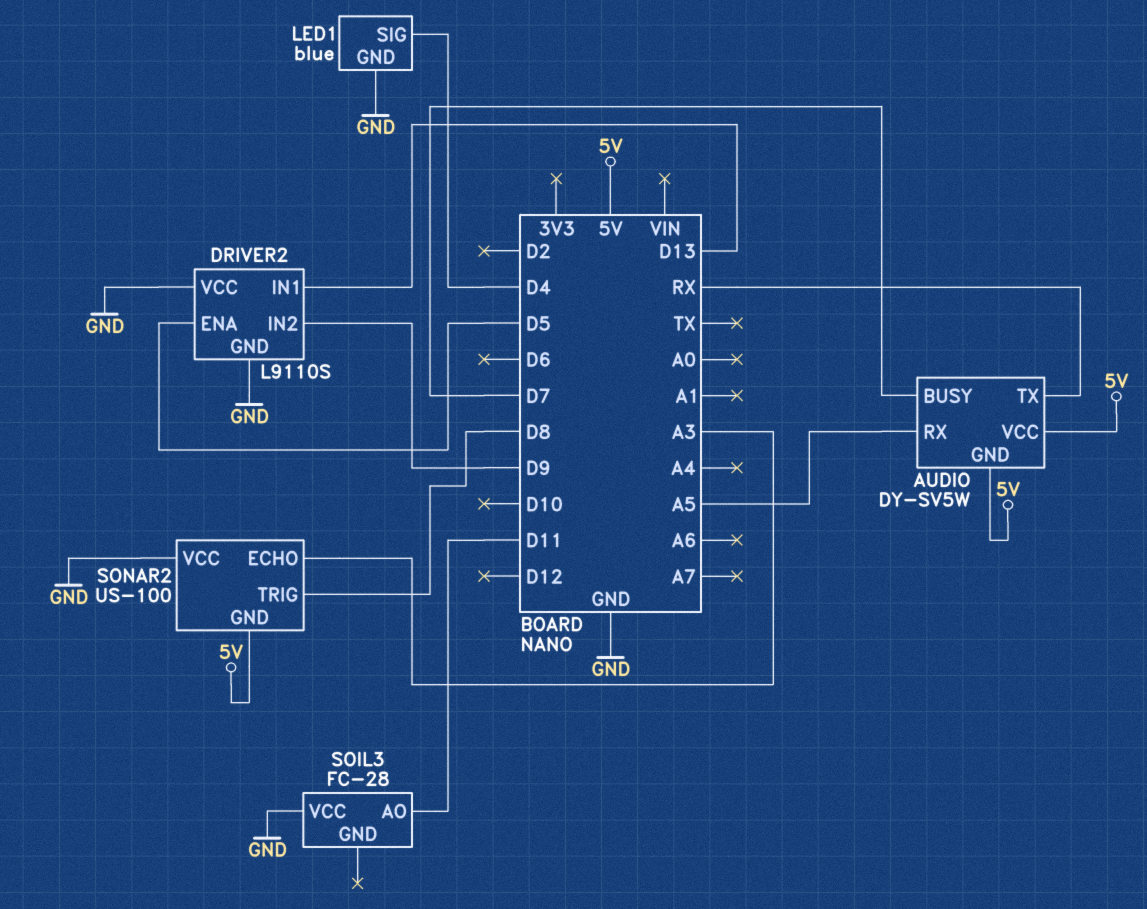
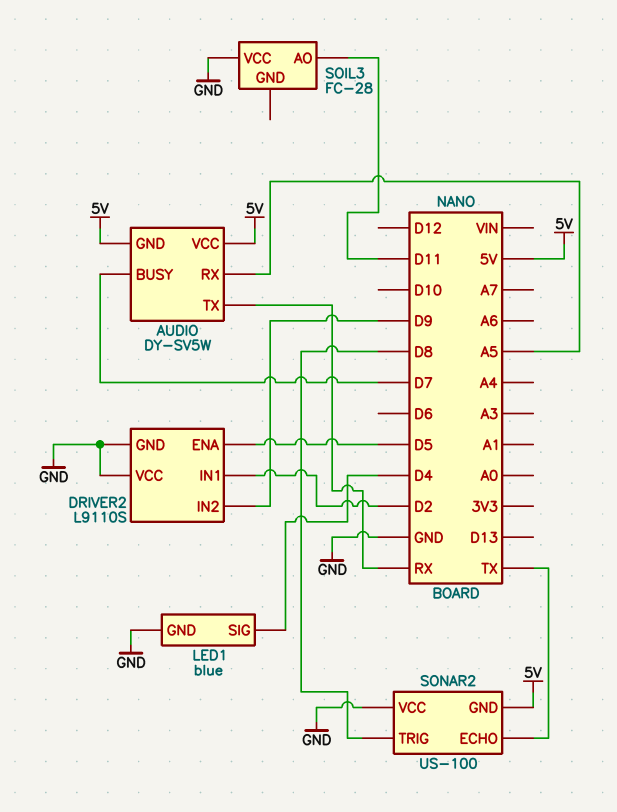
DRIVER2 pin IN1: D13 -> D2
SONAR2 pin ECHO: A3 -> TX

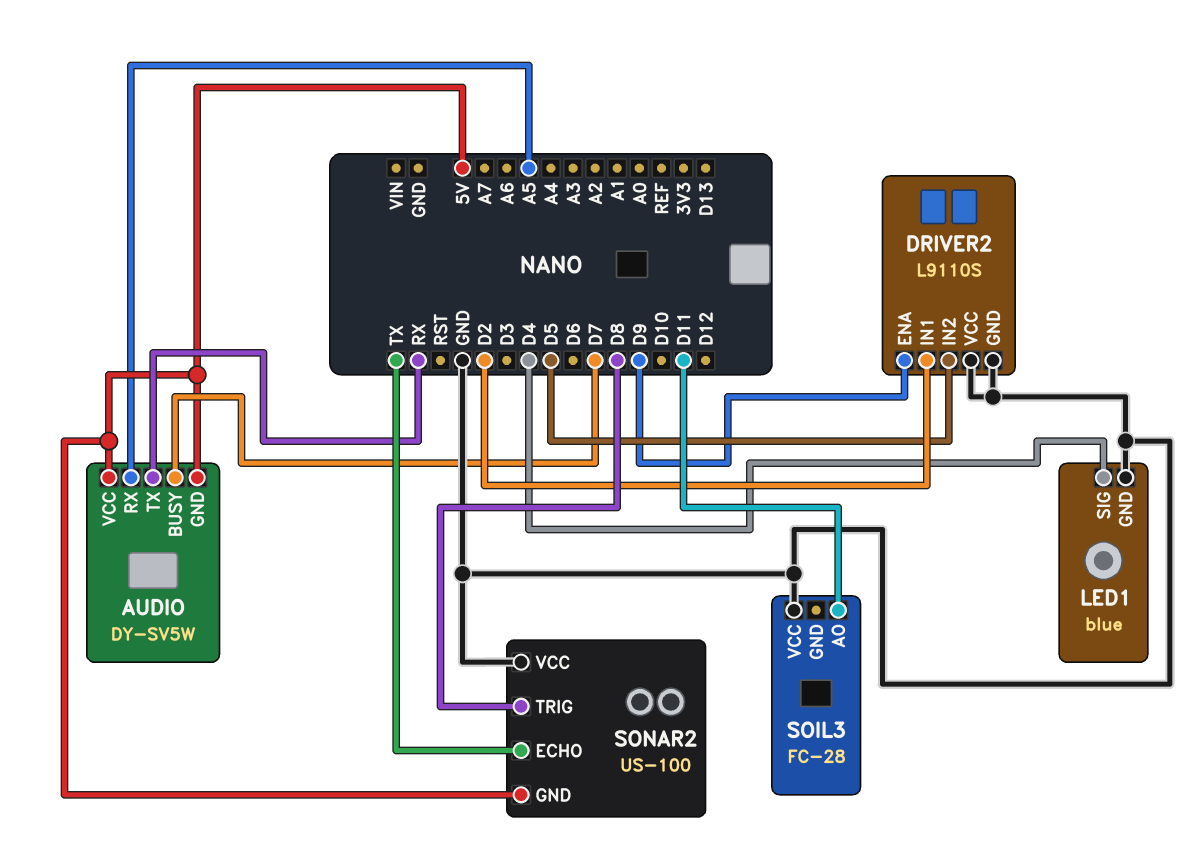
DRIVER2 pin ENA: D5 -> D9
DRIVER2 pin IN2: D9 -> D5

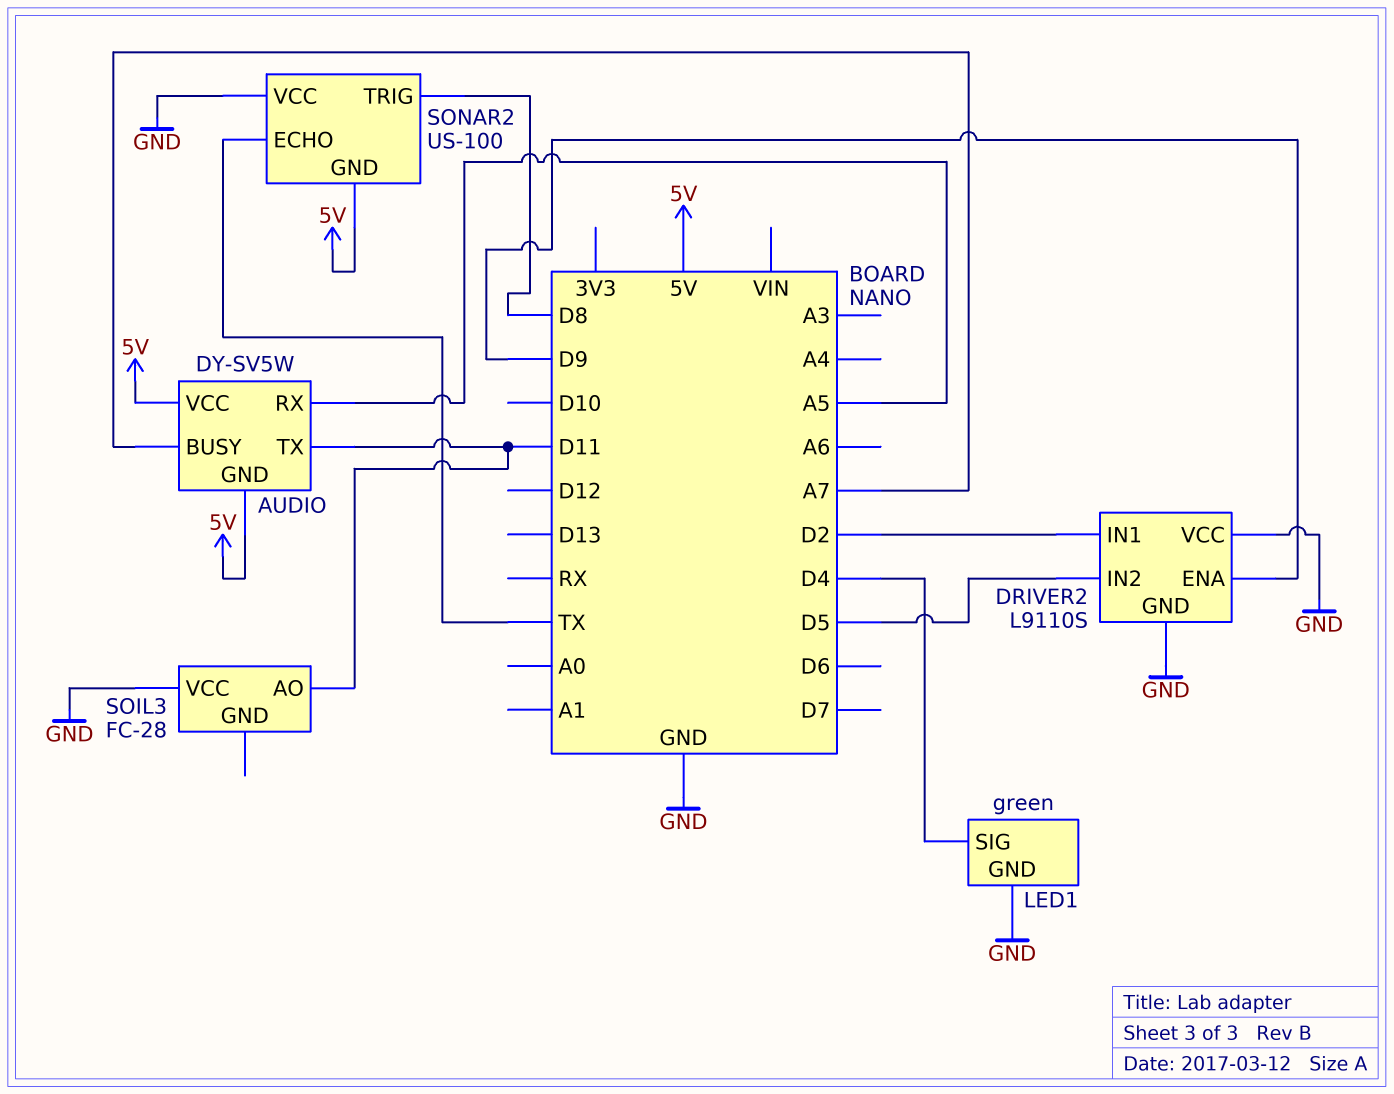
AUDIO pin BUSY: D7 -> A7
AUDIO pin TX: RX -> D11
LED1: blue -> green

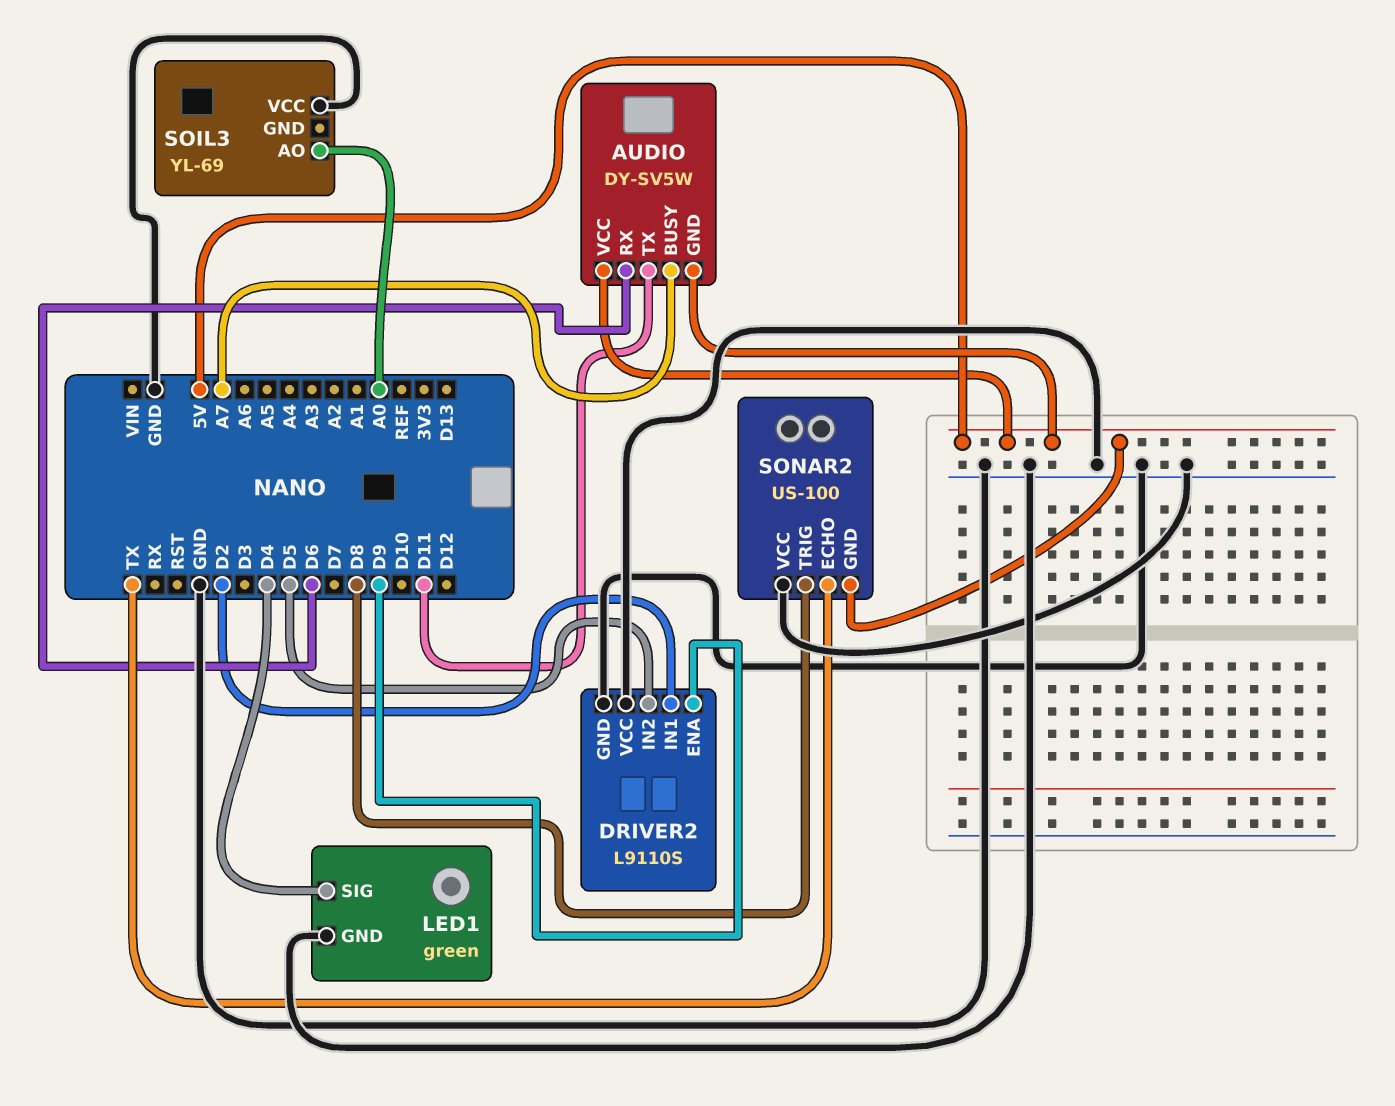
AUDIO pin RX: A5 -> D6
SOIL3: FC-28 -> YL-69
SOIL3 pin AO: D11 -> A0

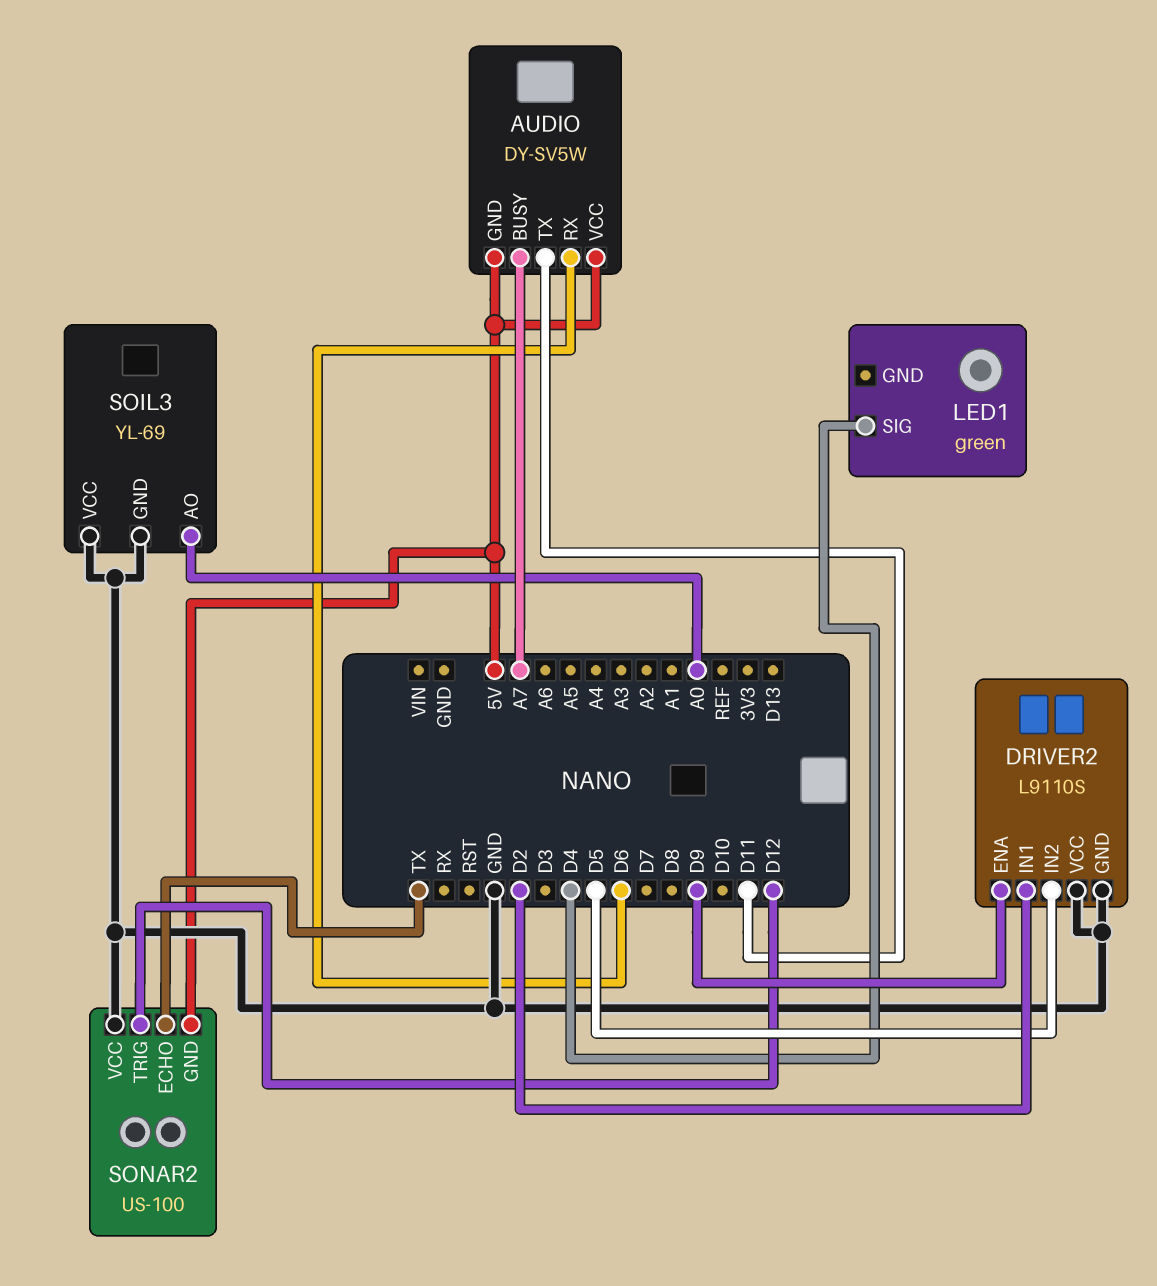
LED1 pin GND: GND -> none
SOIL3 pin GND: none -> GND
SONAR2 pin TRIG: D8 -> D12

